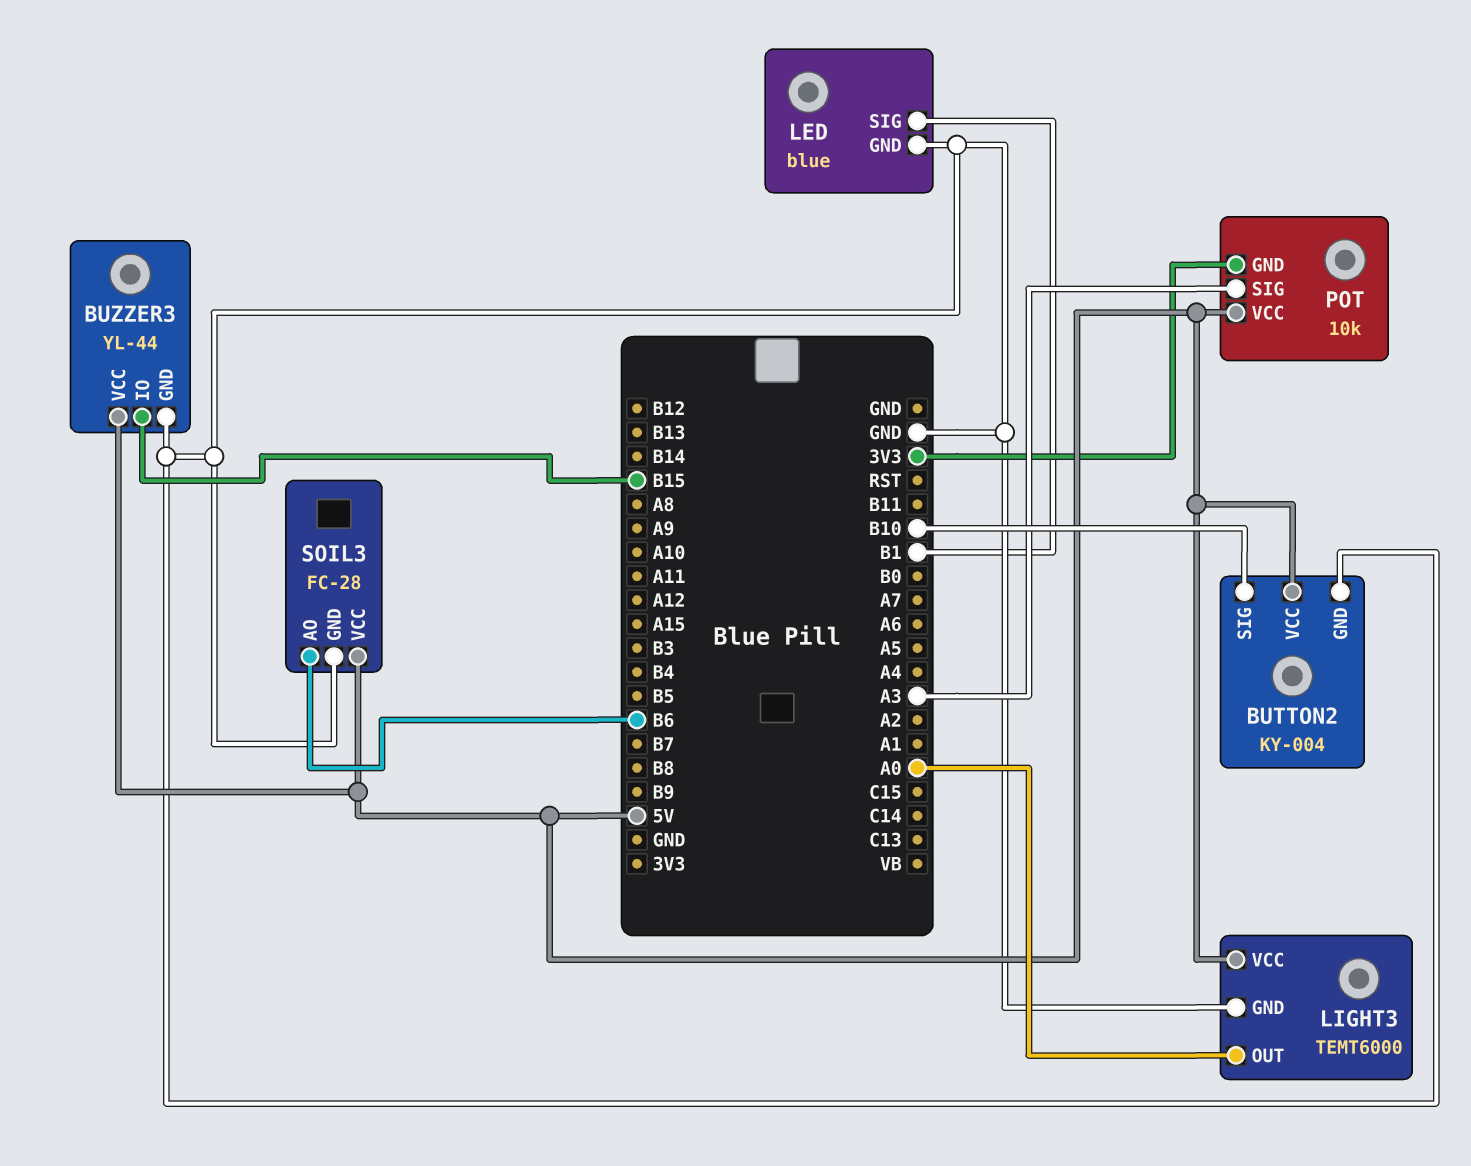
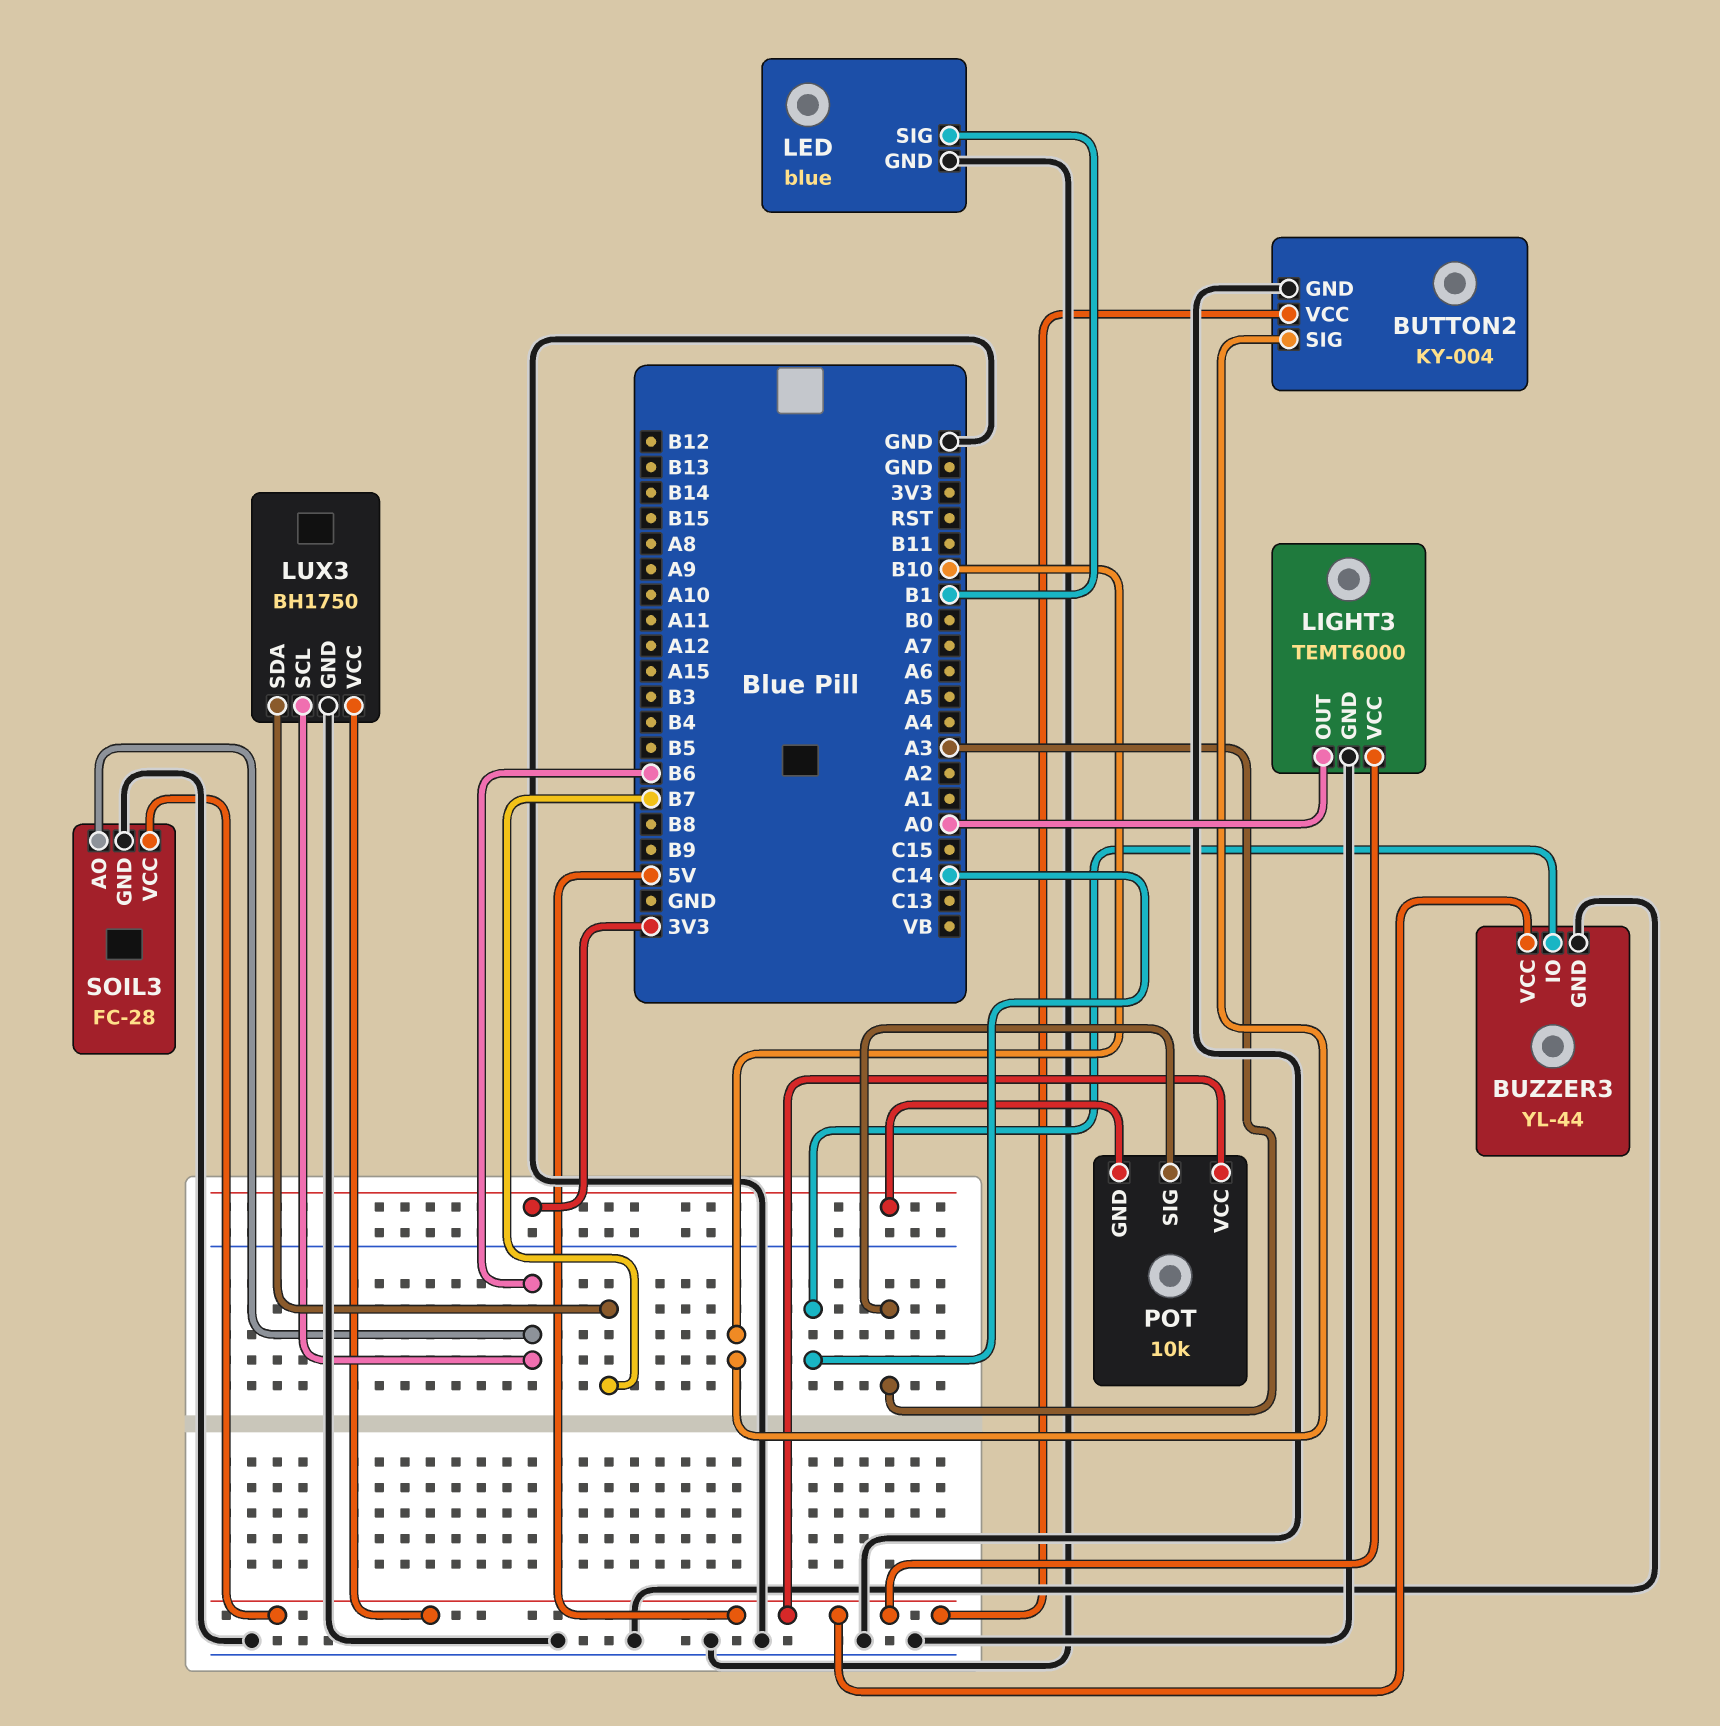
BUZZER3 pin IO: B15 -> C14
LUX3: none -> BH1750
LUX3 pin GND: none -> GND
LUX3 pin SCL: none -> B6
LUX3 pin SDA: none -> B7
LUX3 pin VCC: none -> 5V

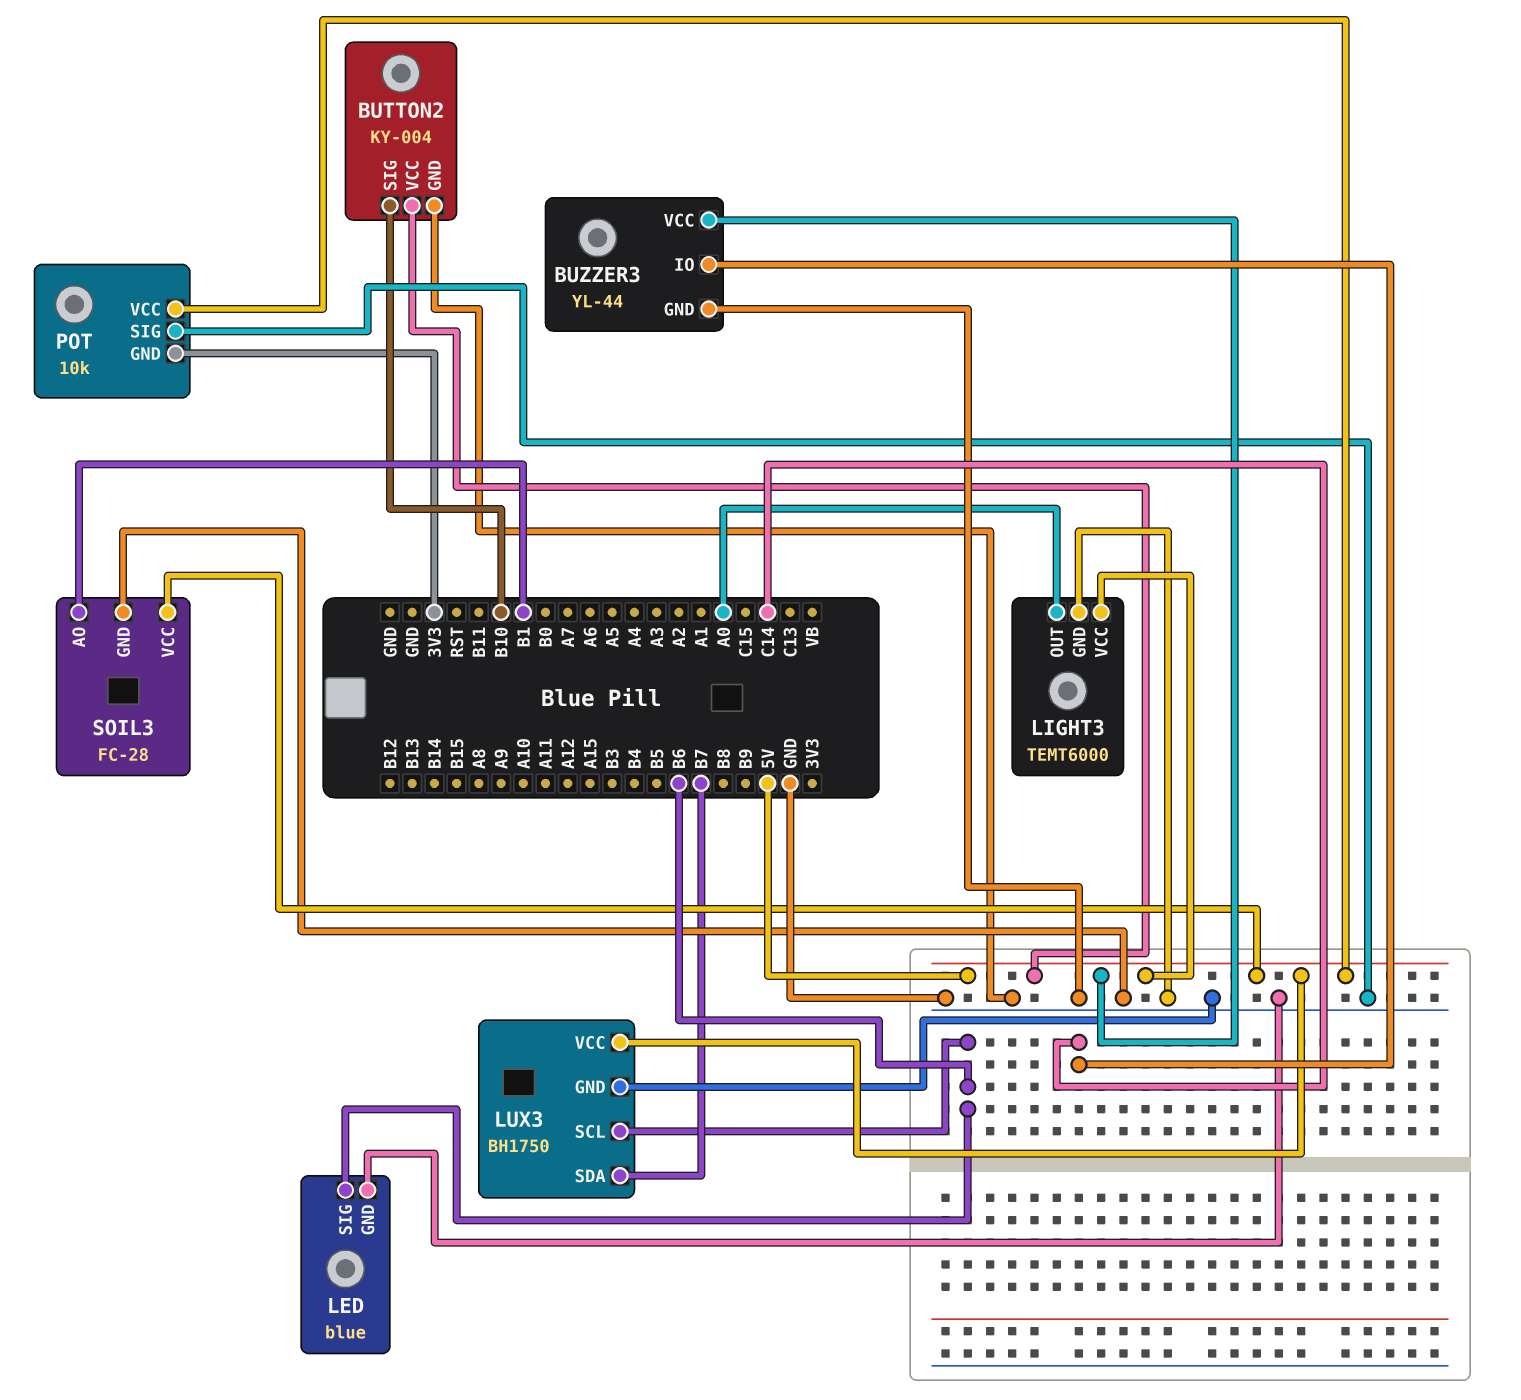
LED pin SIG: B1 -> B6
POT pin SIG: A3 -> GND
SOIL3 pin AO: B6 -> B1

